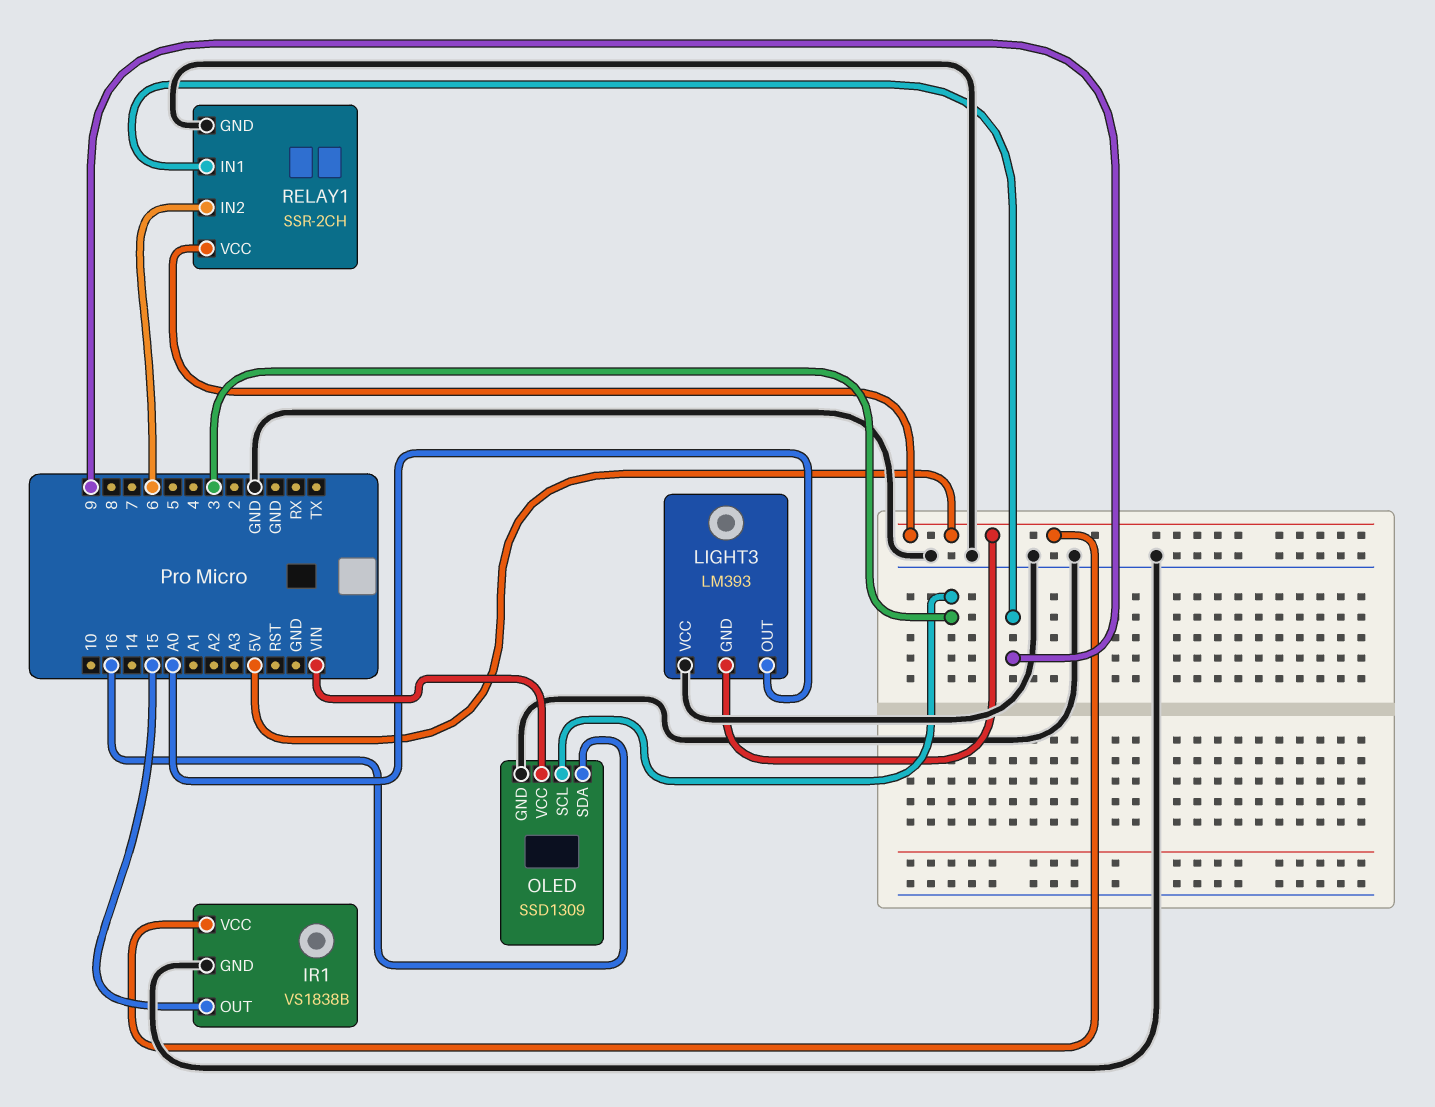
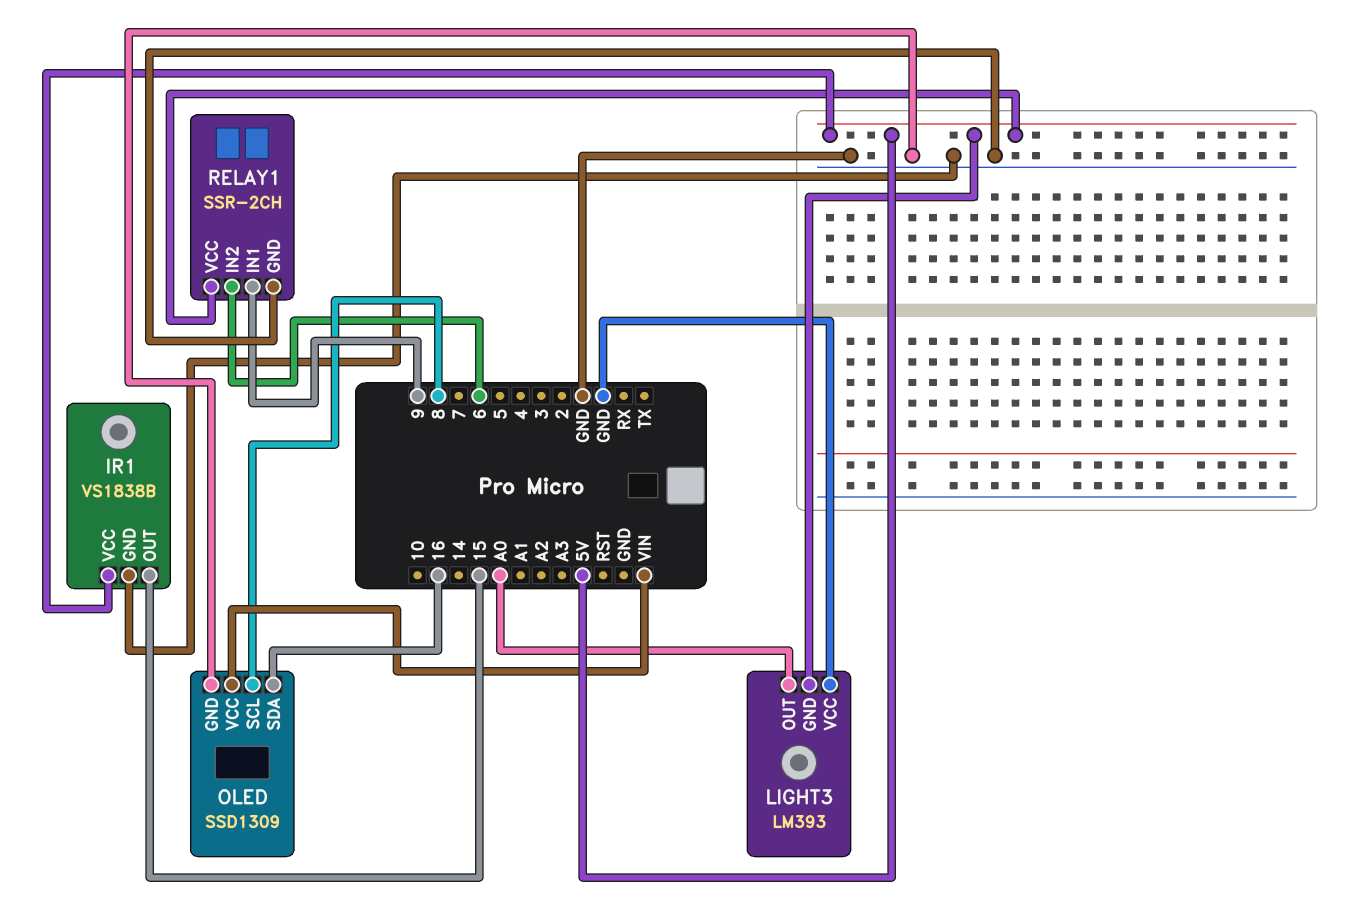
OLED pin SCL: 3 -> 8

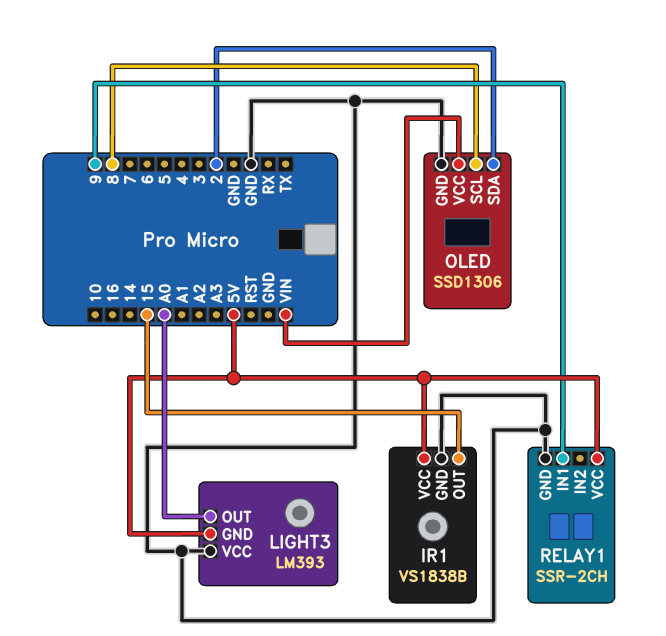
OLED: SSD1309 -> SSD1306
OLED pin SDA: 16 -> 2
RELAY1 pin IN2: 6 -> none

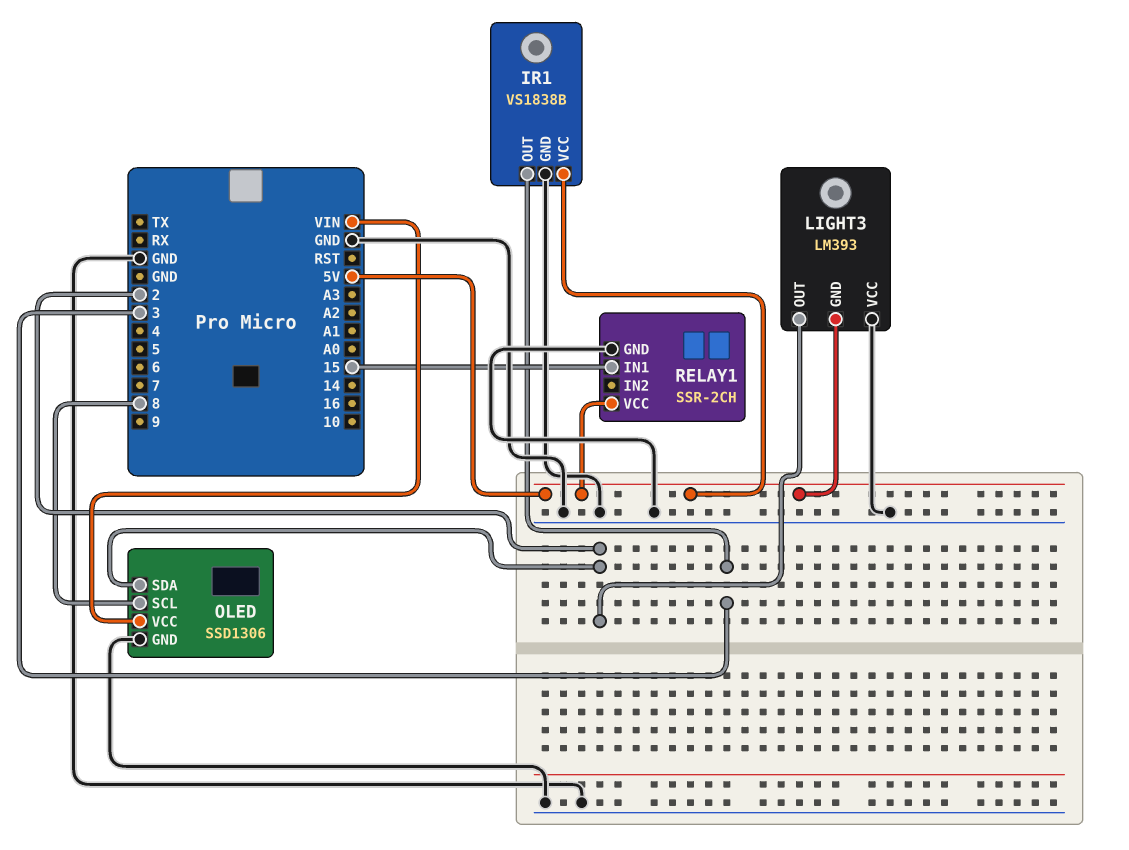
IR1 pin OUT: 15 -> 3
LIGHT3 pin OUT: A0 -> 2
RELAY1 pin IN1: 9 -> 15

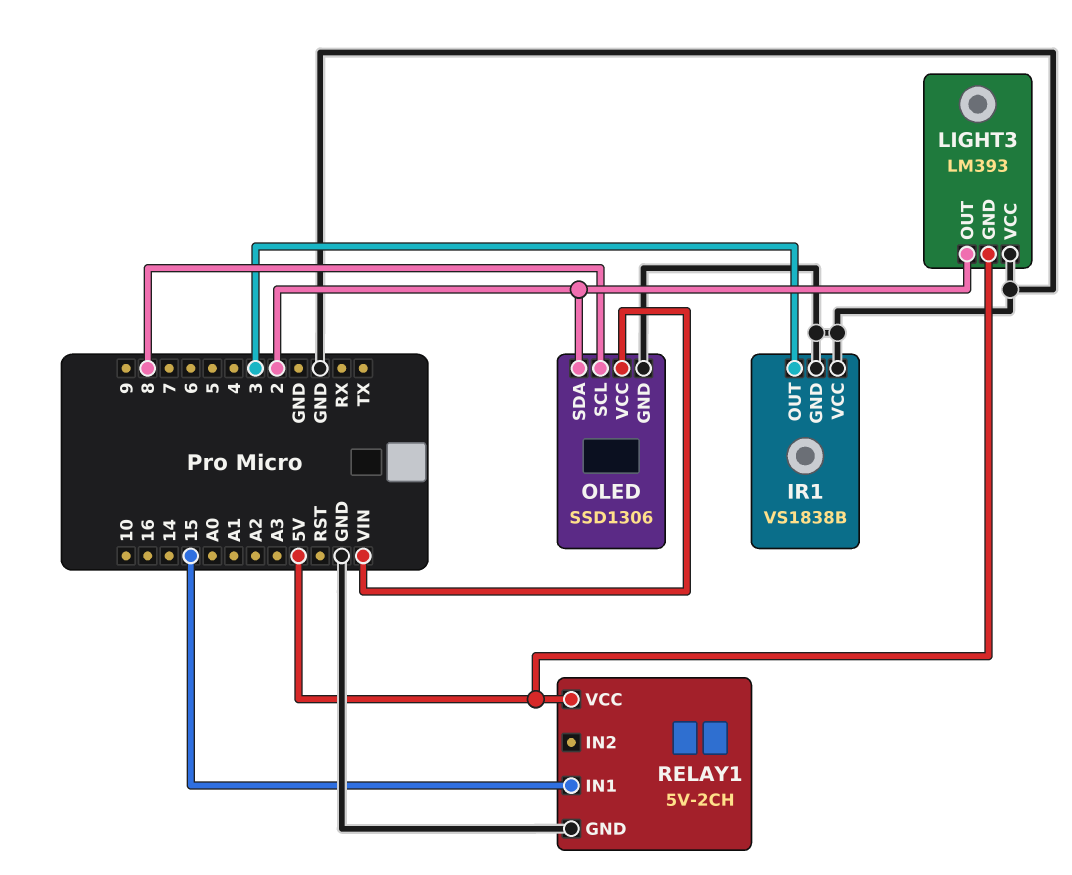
IR1 pin VCC: 5V -> GND
RELAY1: SSR-2CH -> 5V-2CH

